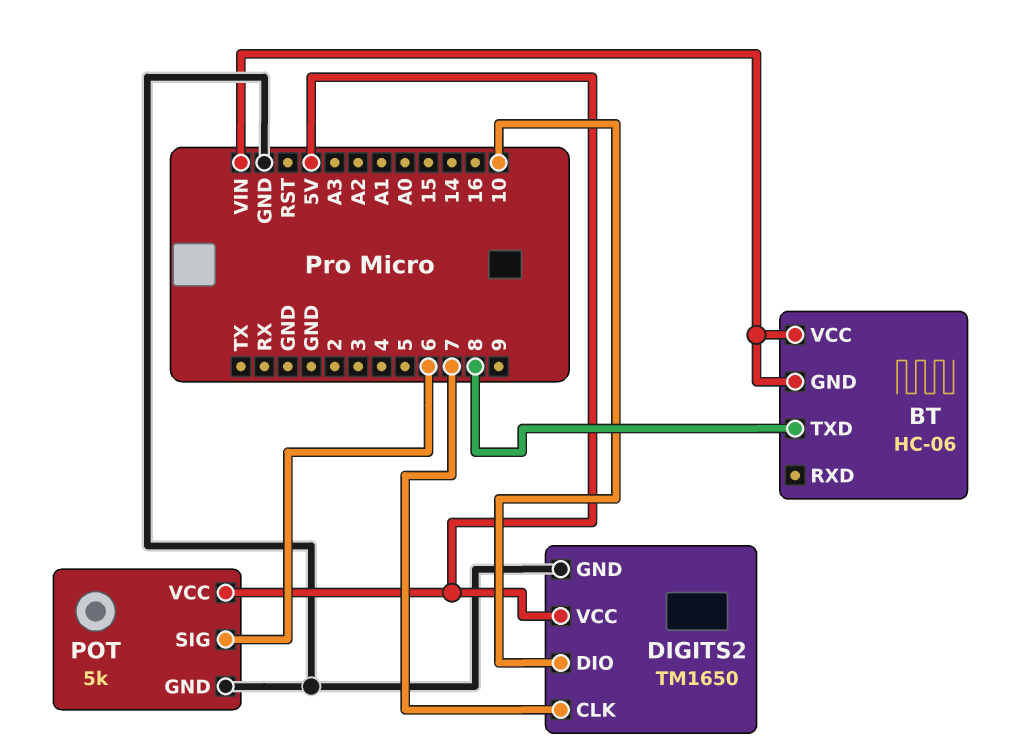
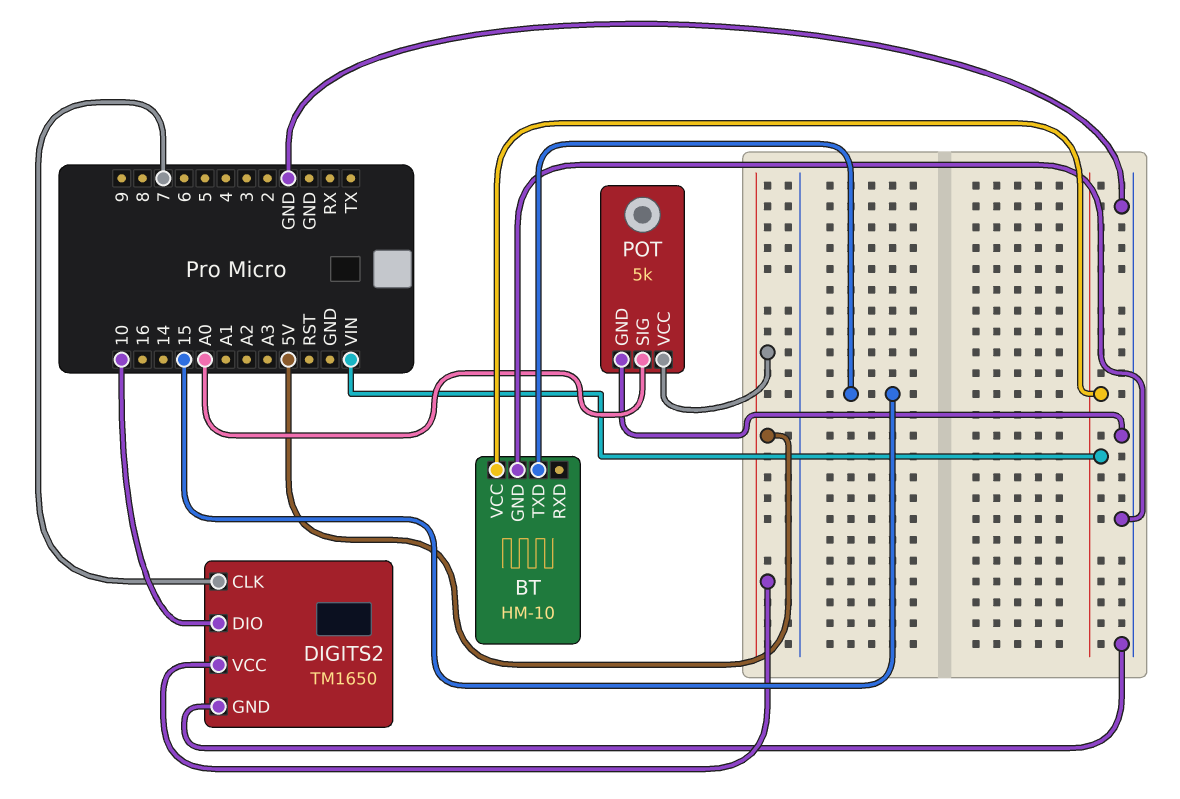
BT: HC-06 -> HM-10
BT pin GND: VIN -> GND
BT pin TXD: 8 -> 15
POT pin SIG: 6 -> A0

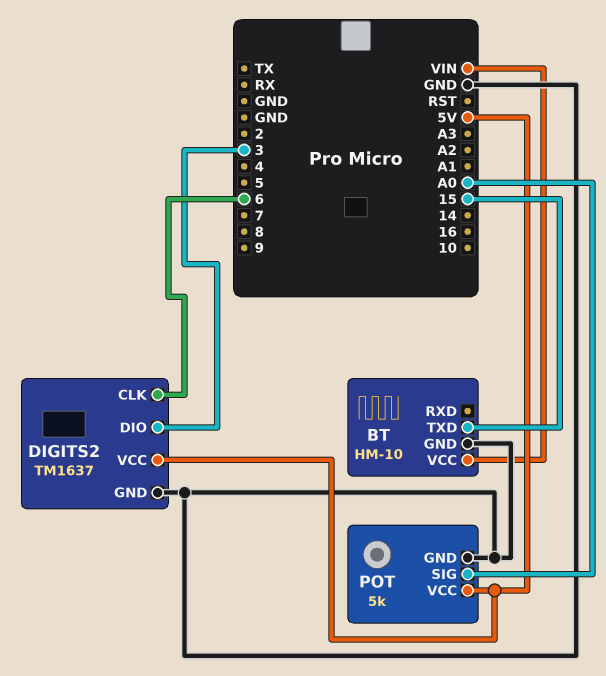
DIGITS2: TM1650 -> TM1637
DIGITS2 pin CLK: 7 -> 6
DIGITS2 pin DIO: 10 -> 3

